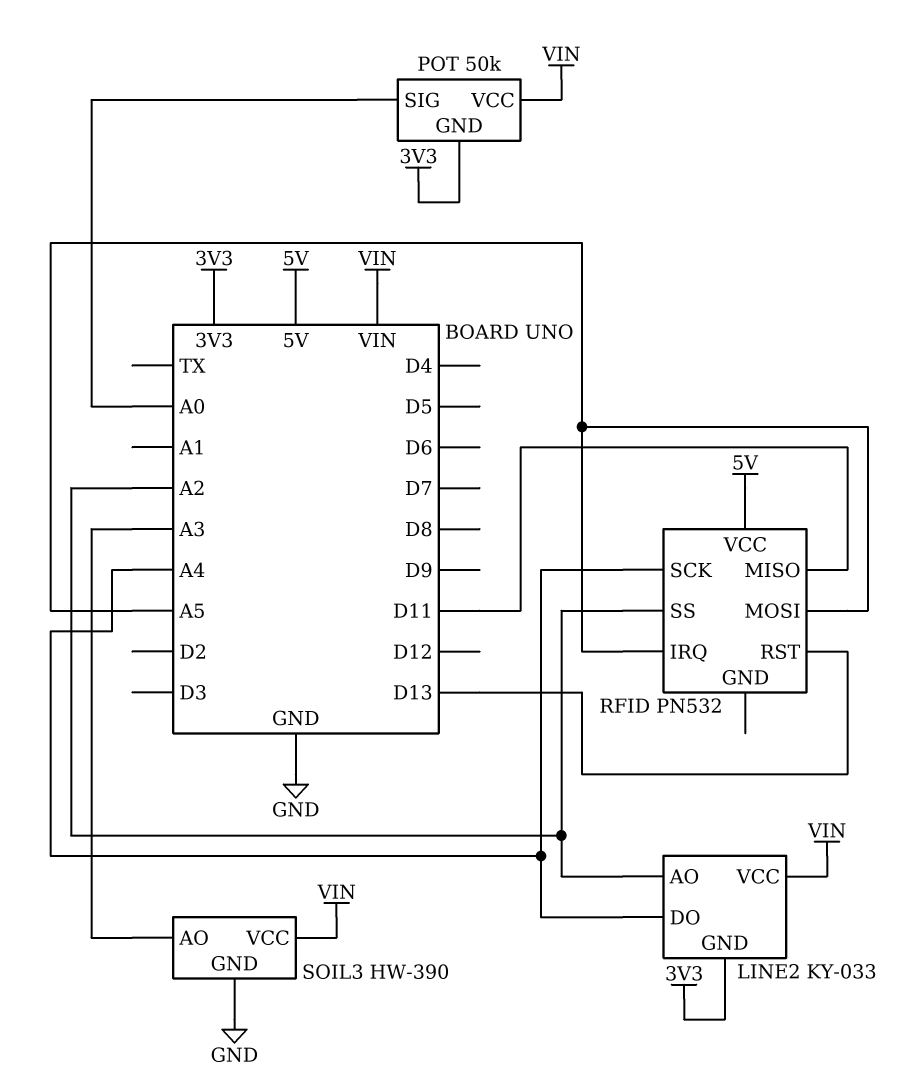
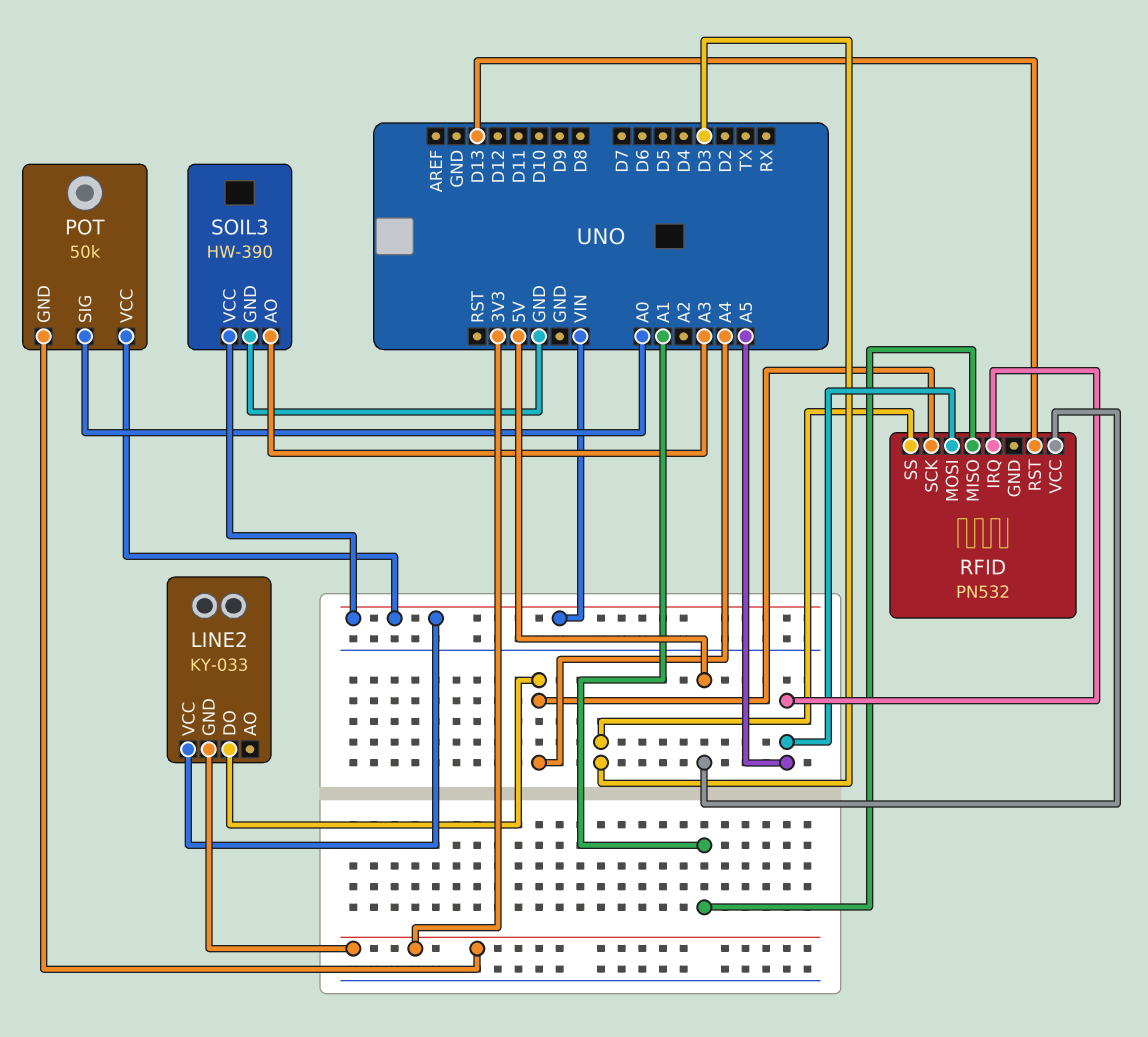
LINE2 pin AO: A2 -> none
RFID pin MISO: D11 -> A1
RFID pin SS: A2 -> D3

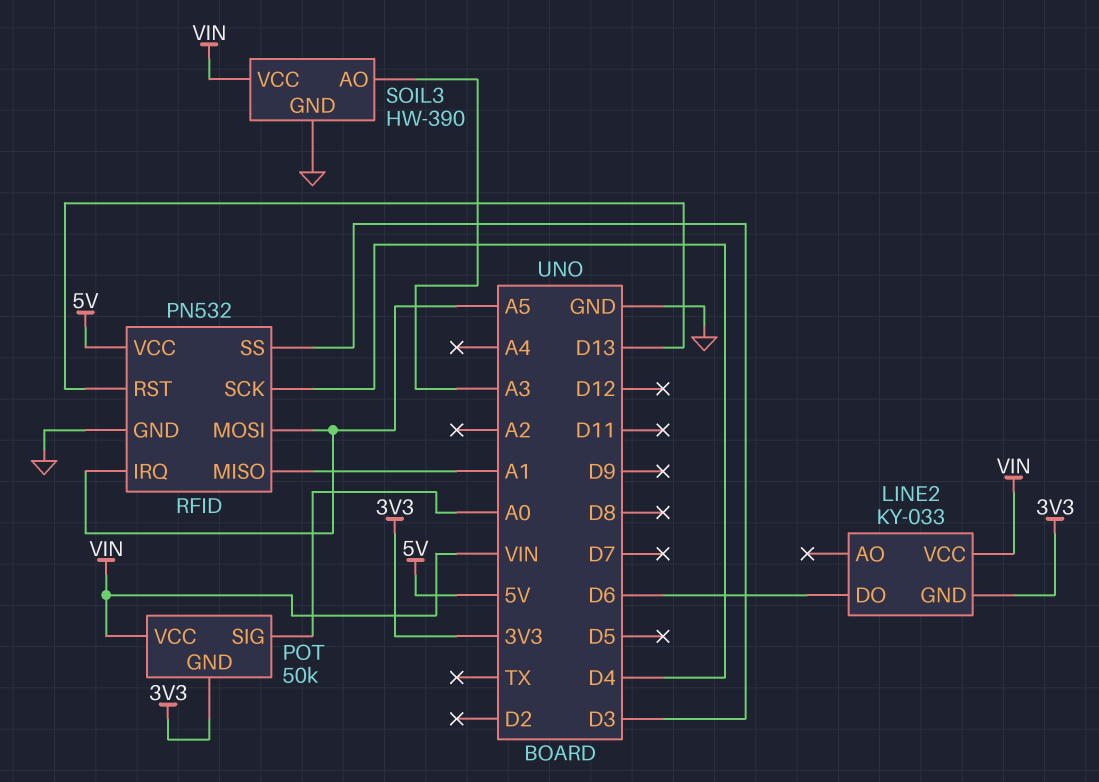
LINE2 pin DO: A4 -> D6
RFID pin GND: none -> GND
RFID pin SCK: A4 -> D4

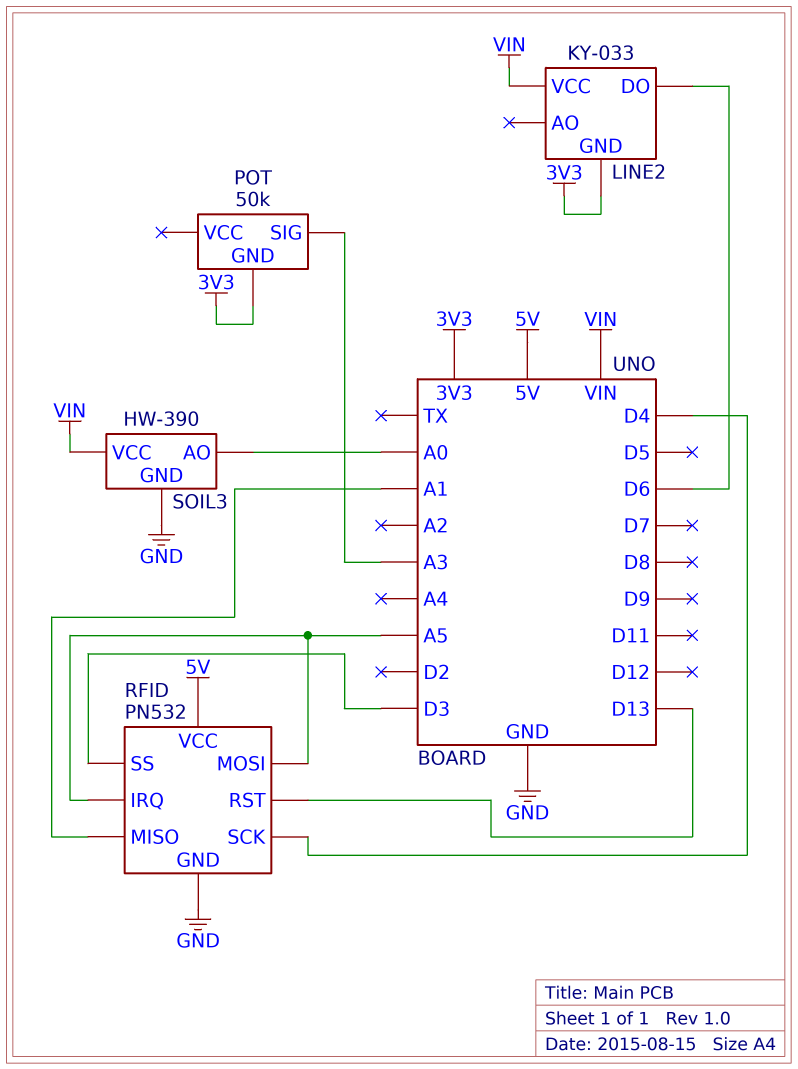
POT pin SIG: A0 -> A3
POT pin VCC: VIN -> none
SOIL3 pin AO: A3 -> A0

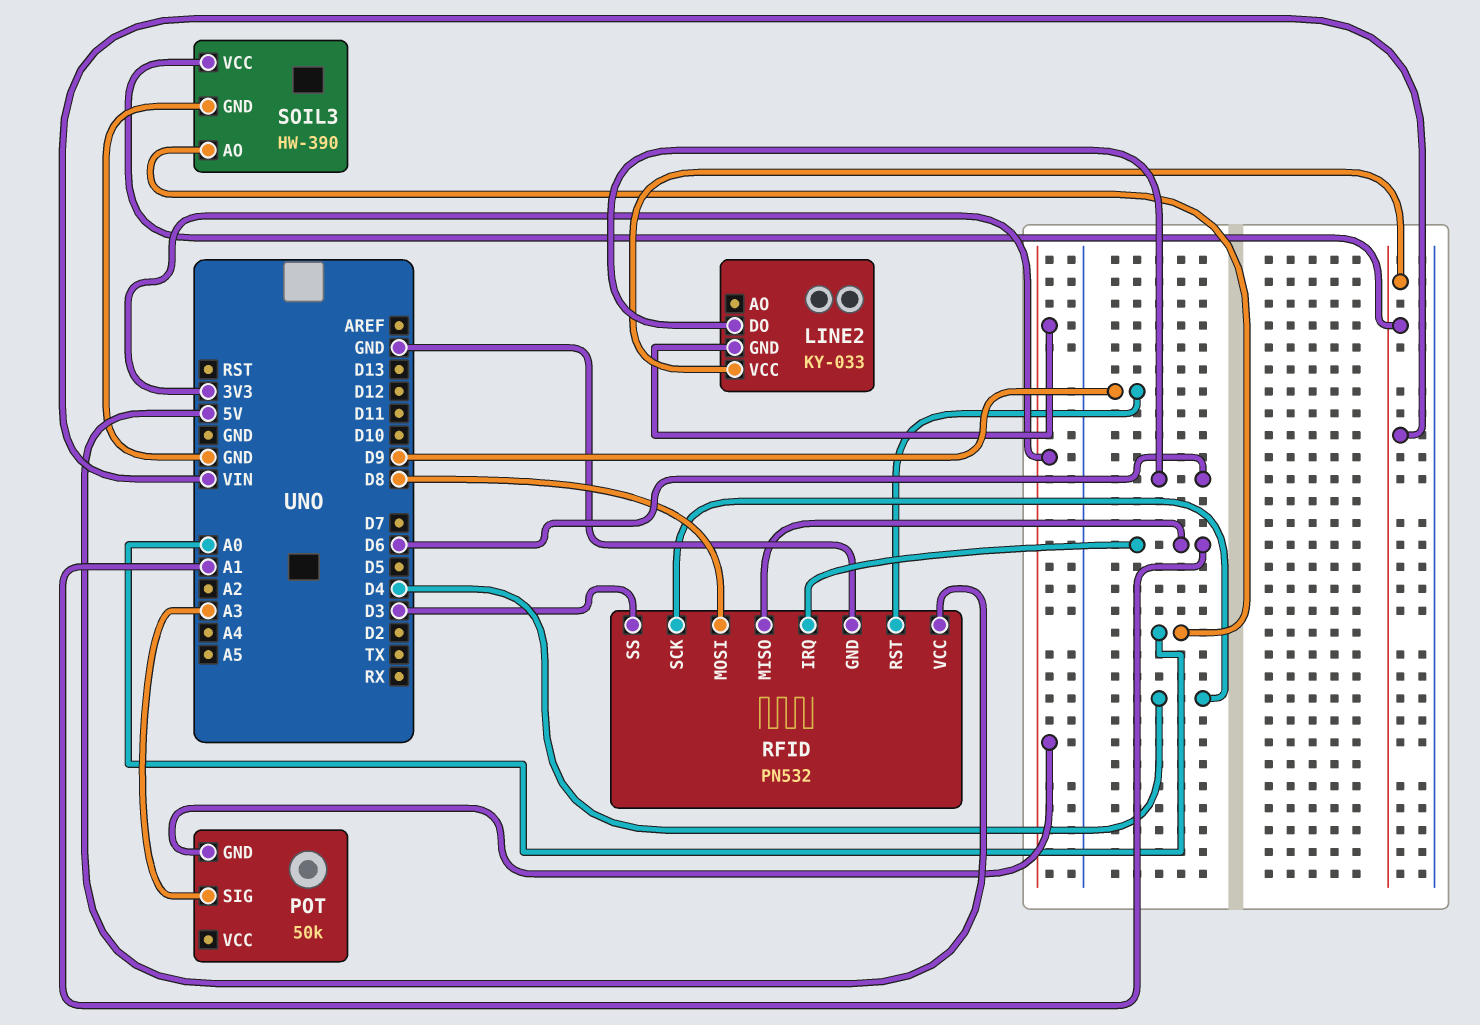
RFID pin IRQ: A5 -> A1
RFID pin MOSI: A5 -> D8
RFID pin RST: D13 -> D9

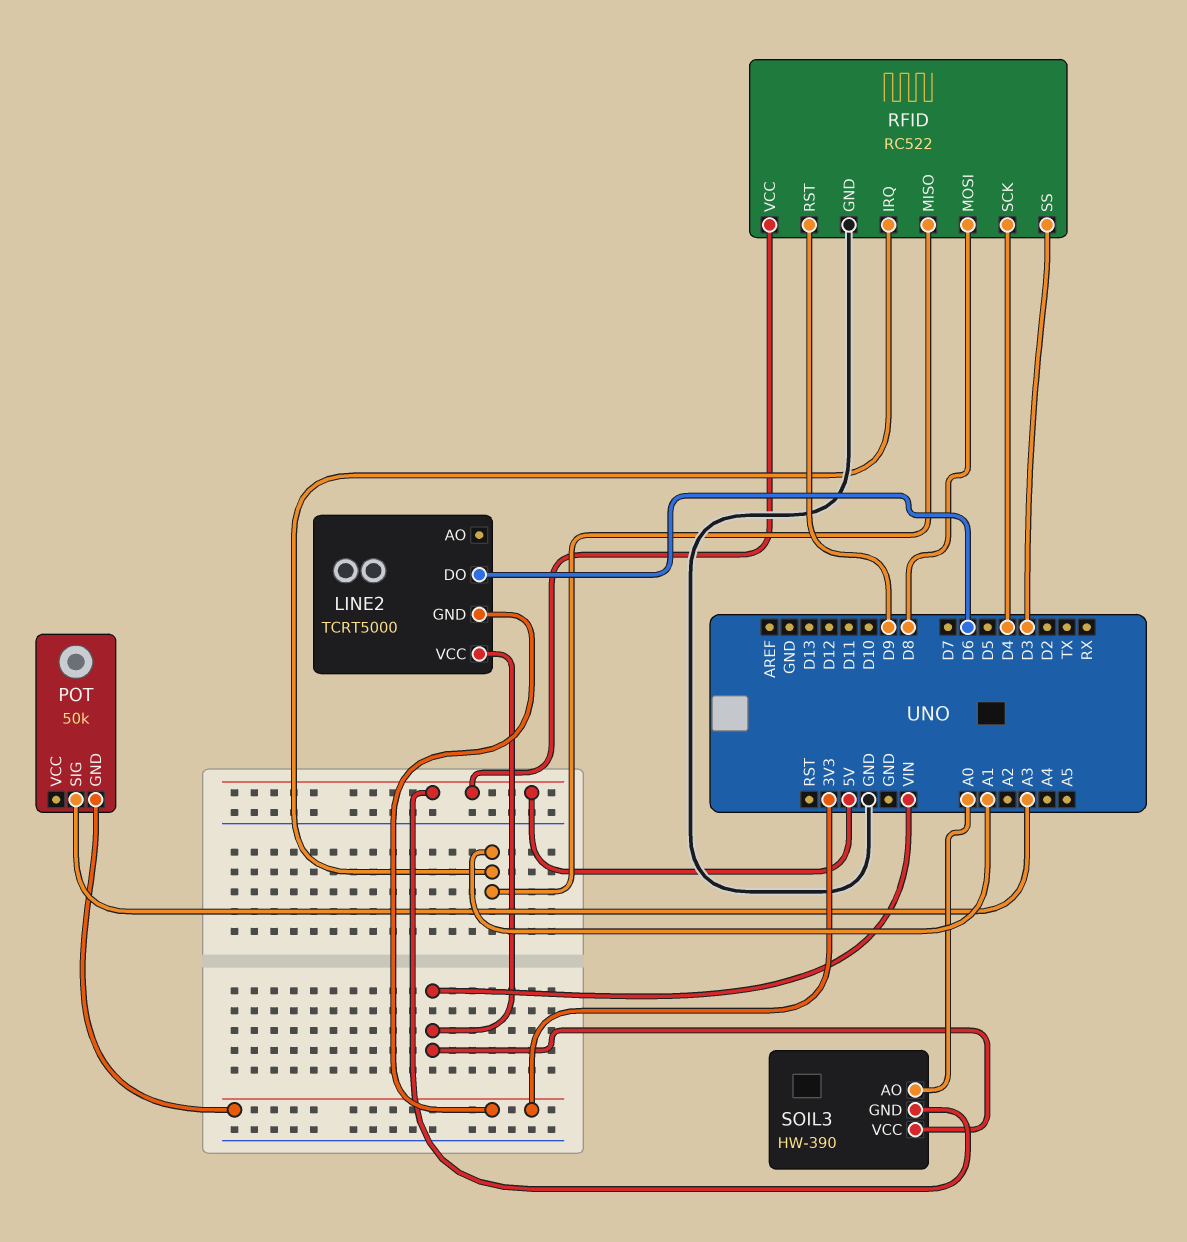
LINE2: KY-033 -> TCRT5000
RFID: PN532 -> RC522
SOIL3 pin GND: GND -> 5V

